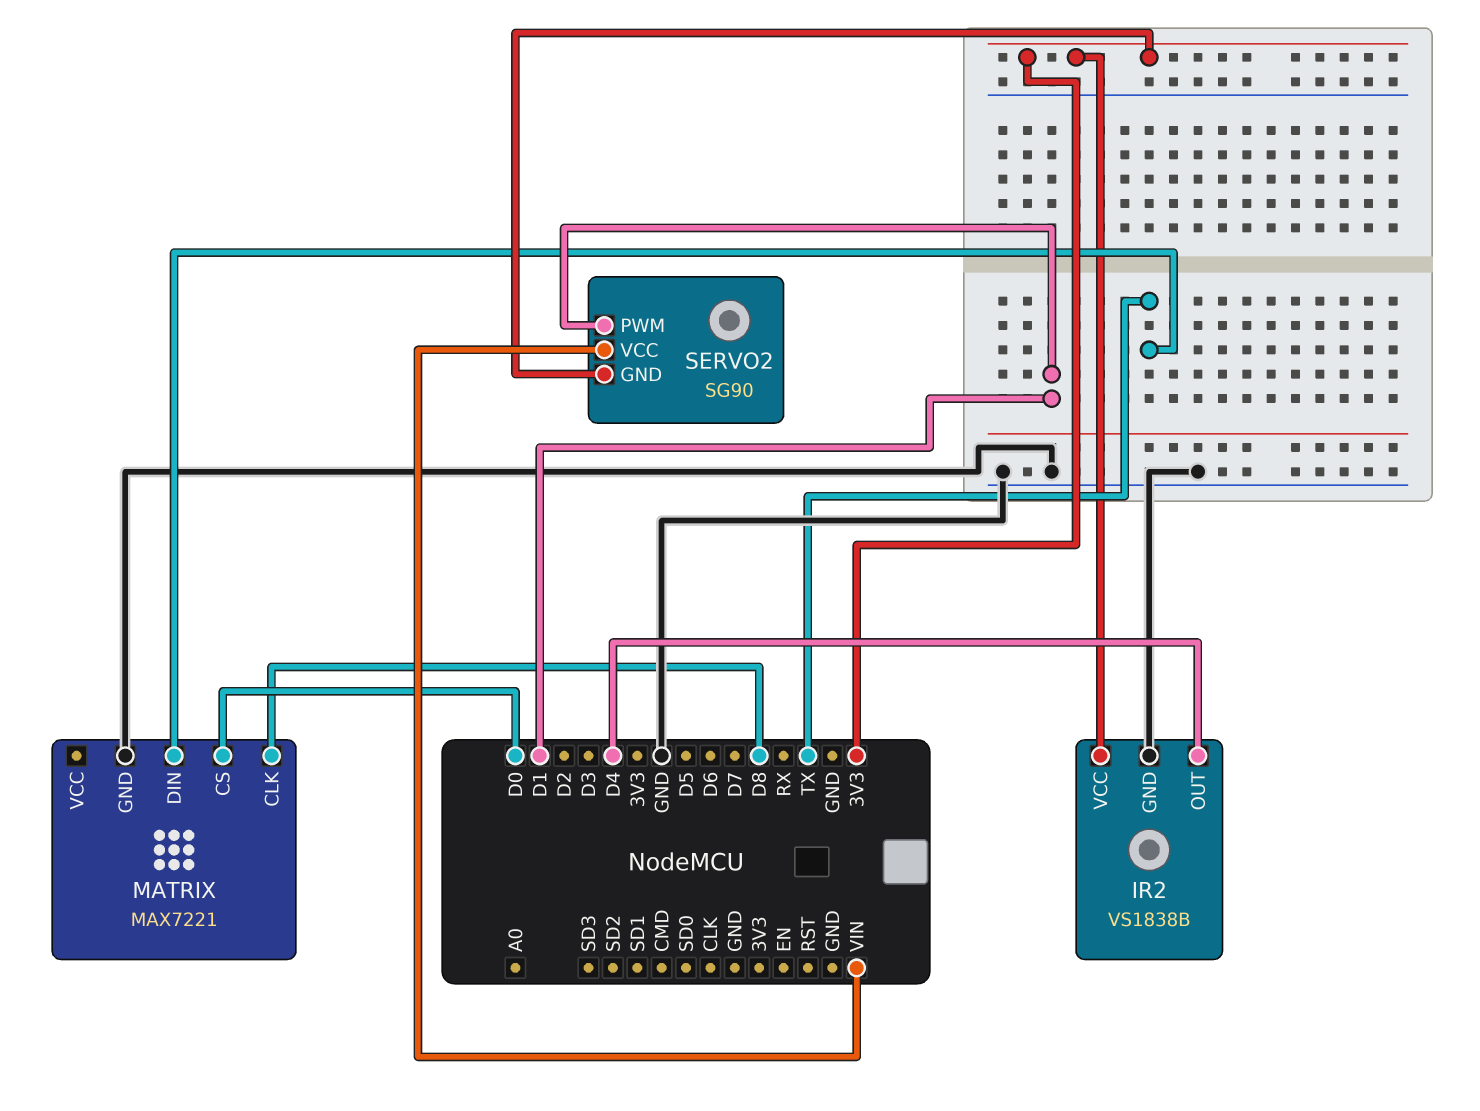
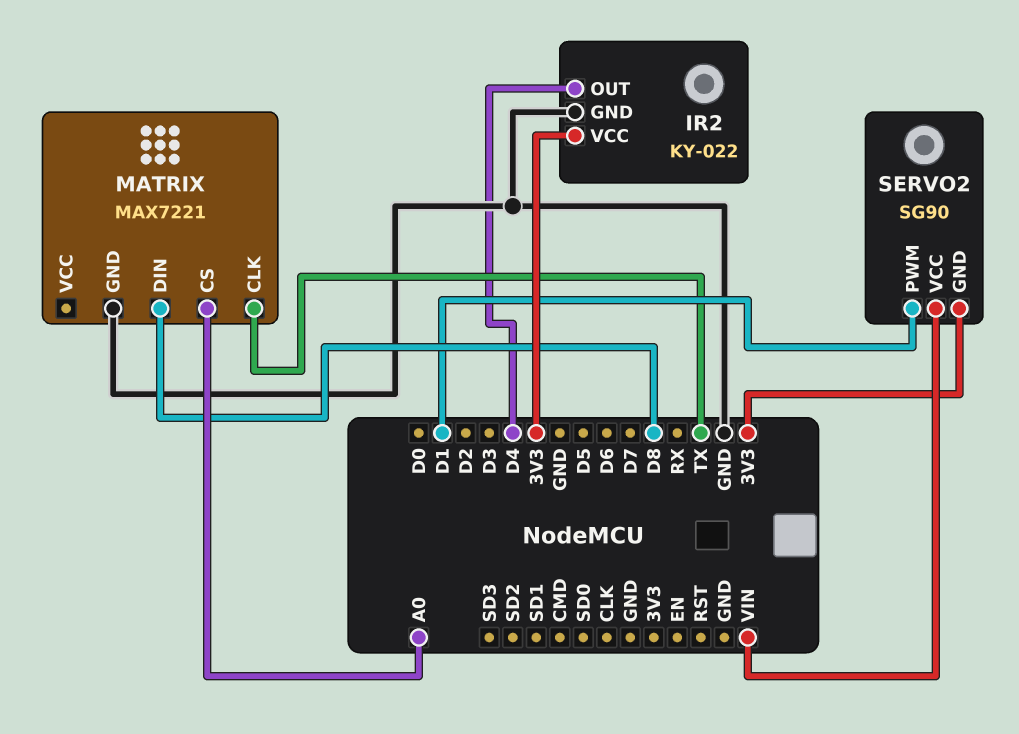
IR2: VS1838B -> KY-022
MATRIX pin CLK: D8 -> TX
MATRIX pin CS: D0 -> A0
MATRIX pin DIN: TX -> D8

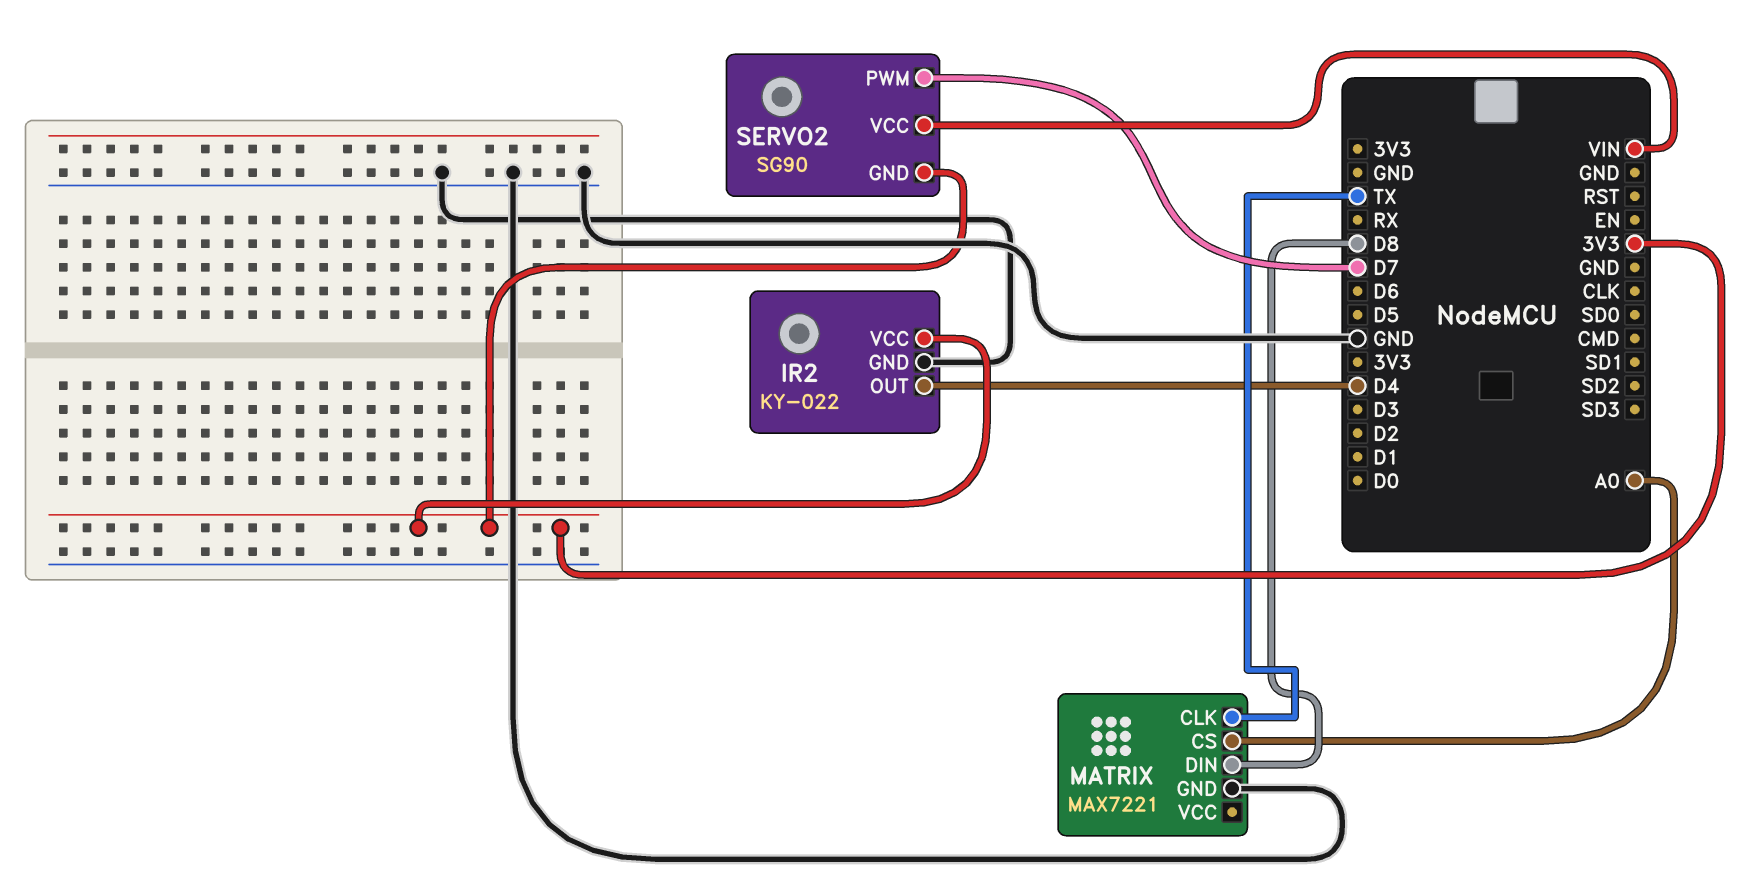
SERVO2 pin PWM: D1 -> D7

